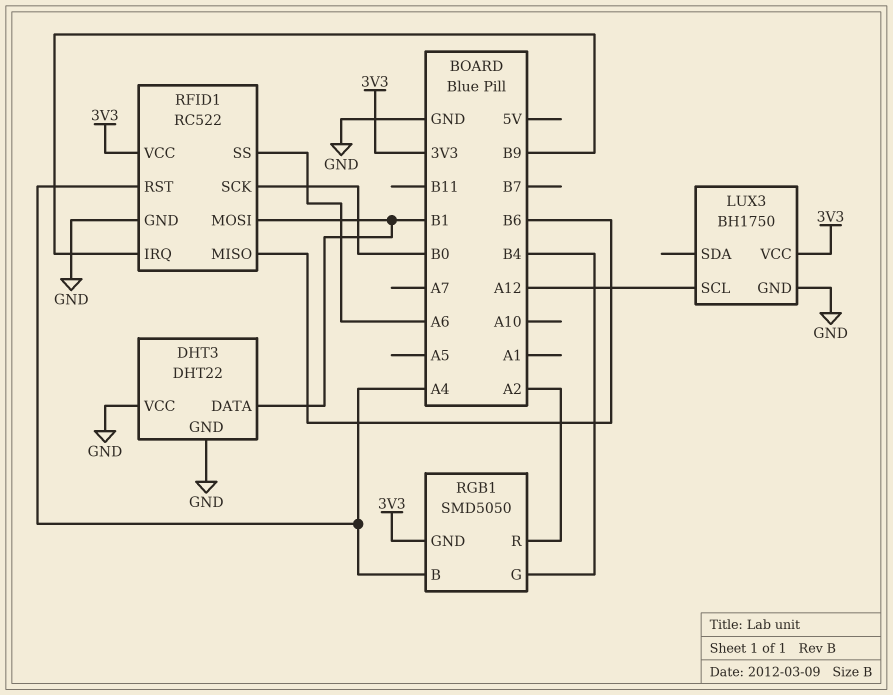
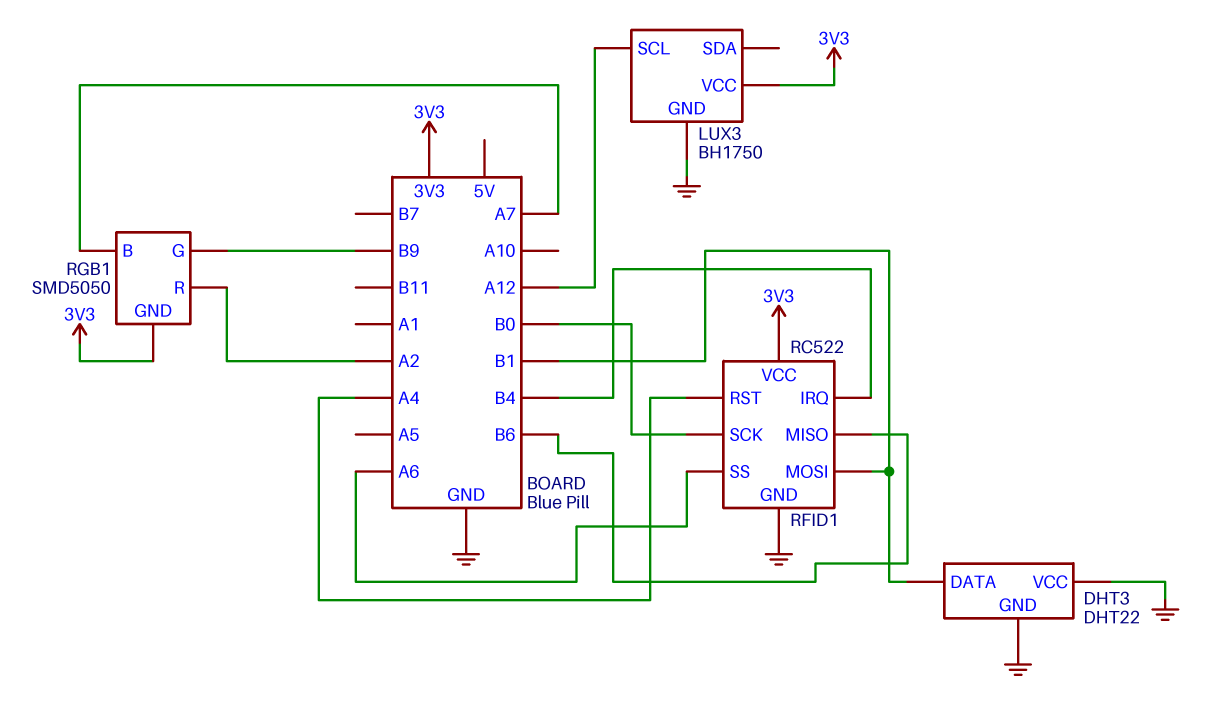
RFID1 pin IRQ: B9 -> B4
RGB1 pin B: A4 -> A7
RGB1 pin G: B4 -> B9

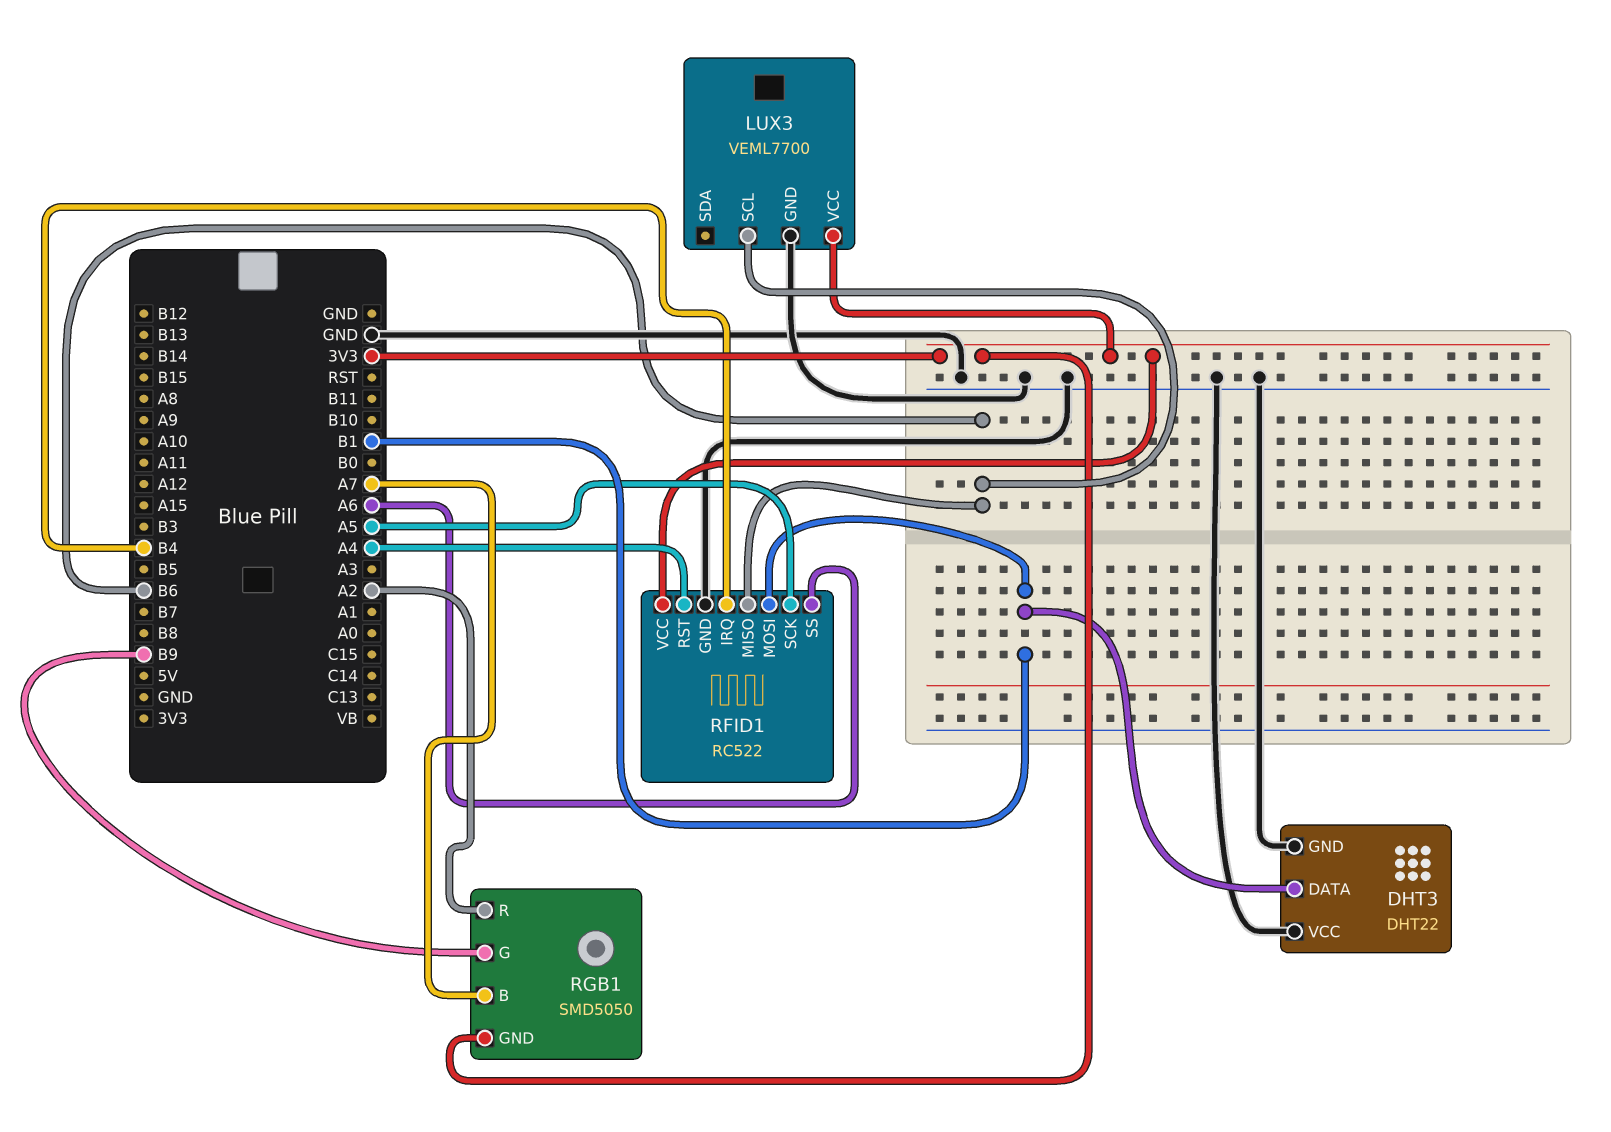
LUX3: BH1750 -> VEML7700
LUX3 pin SCL: A12 -> B6
RFID1 pin SCK: B0 -> A5

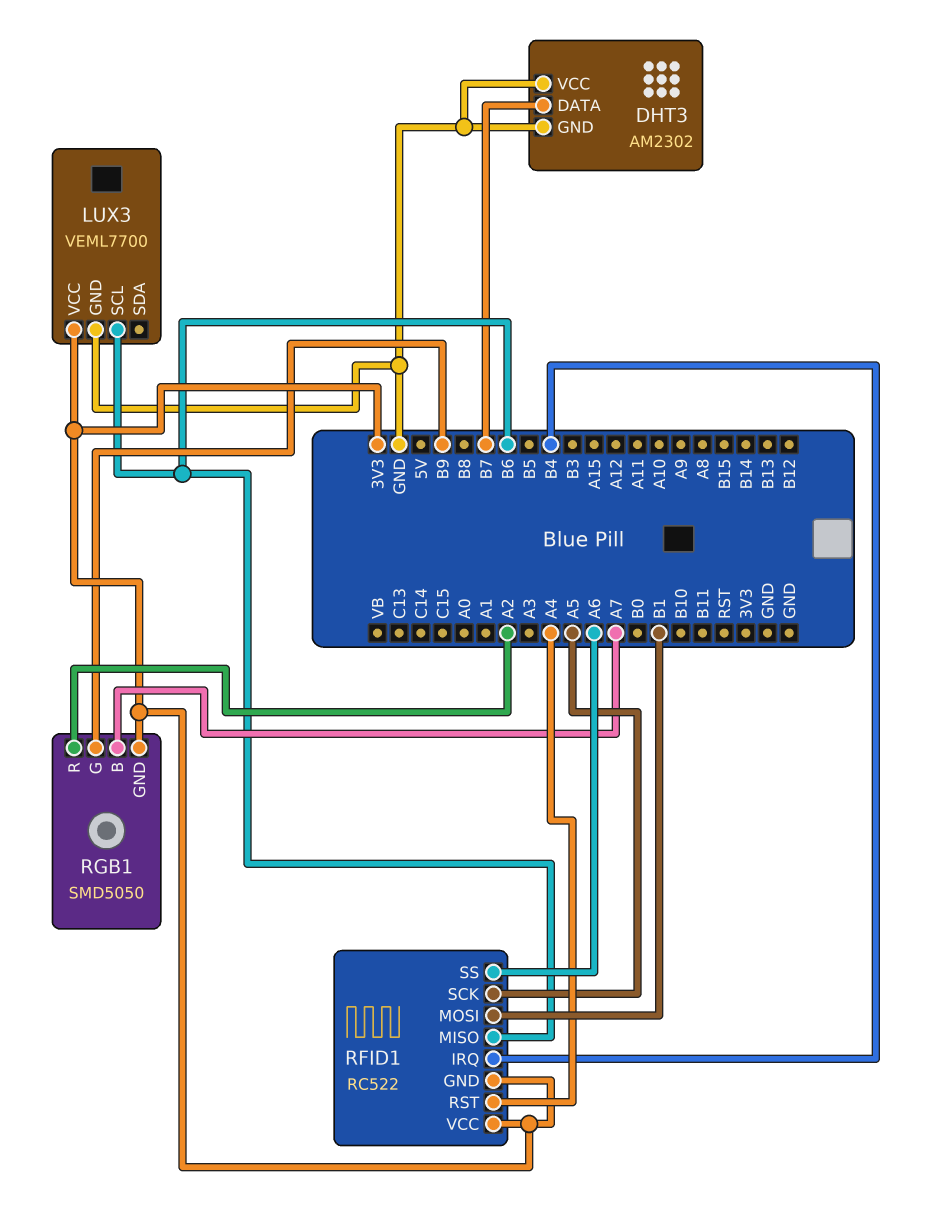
DHT3: DHT22 -> AM2302
DHT3 pin DATA: B1 -> B7
RFID1 pin GND: GND -> 3V3

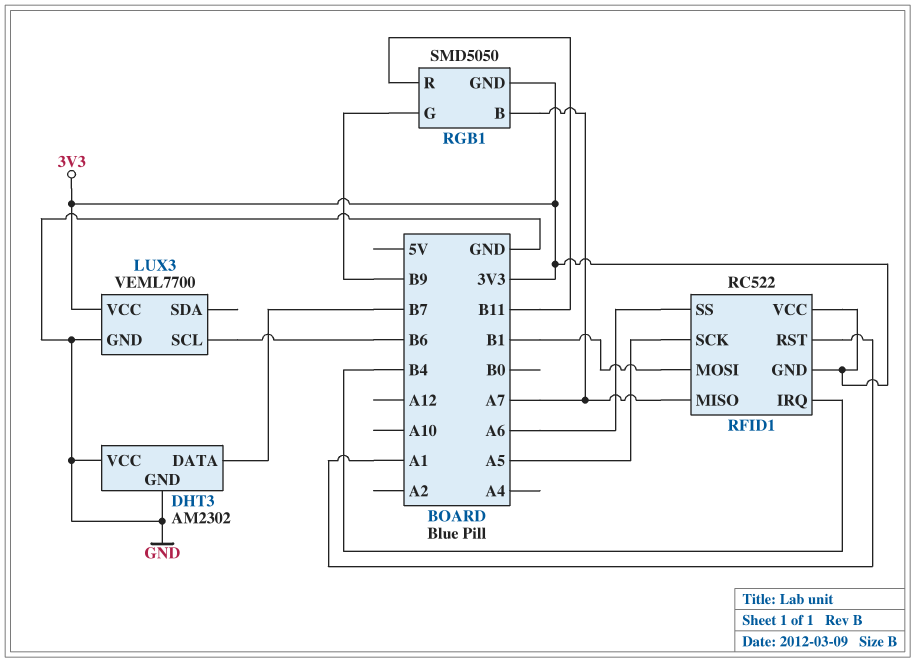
RFID1 pin MISO: B6 -> A7
RFID1 pin RST: A4 -> A1
RGB1 pin R: A2 -> B11

